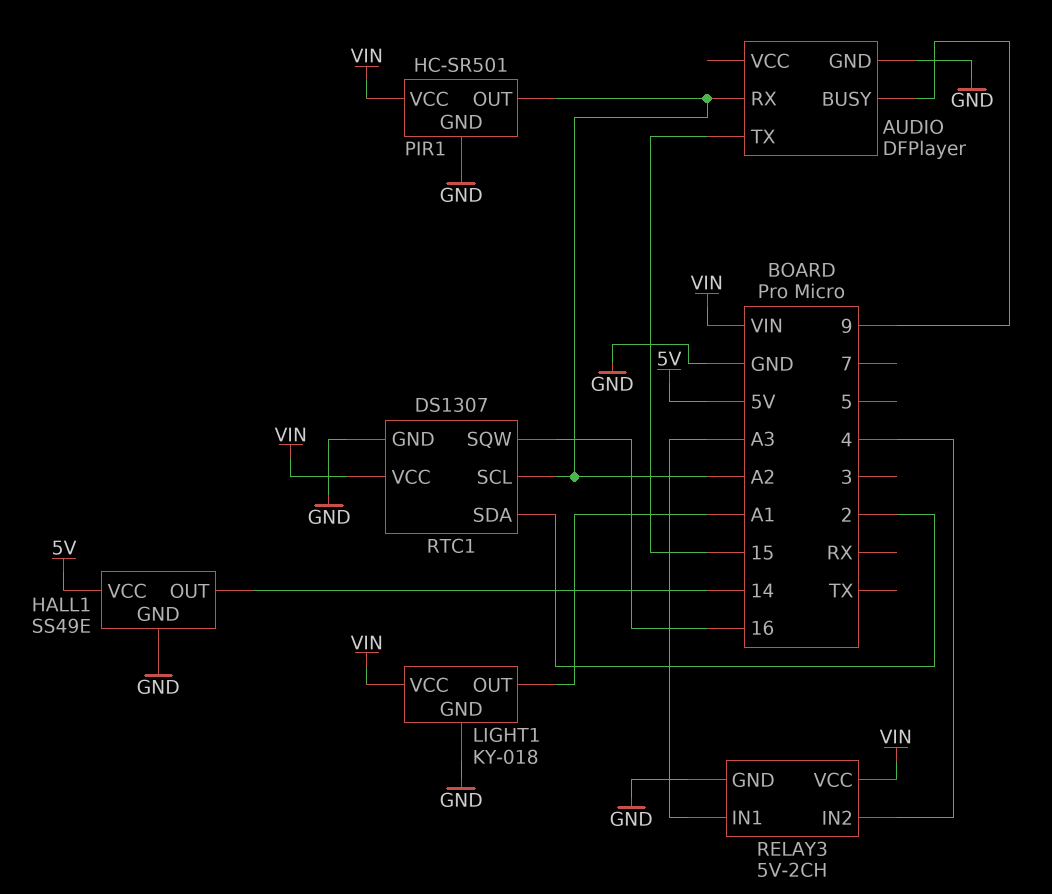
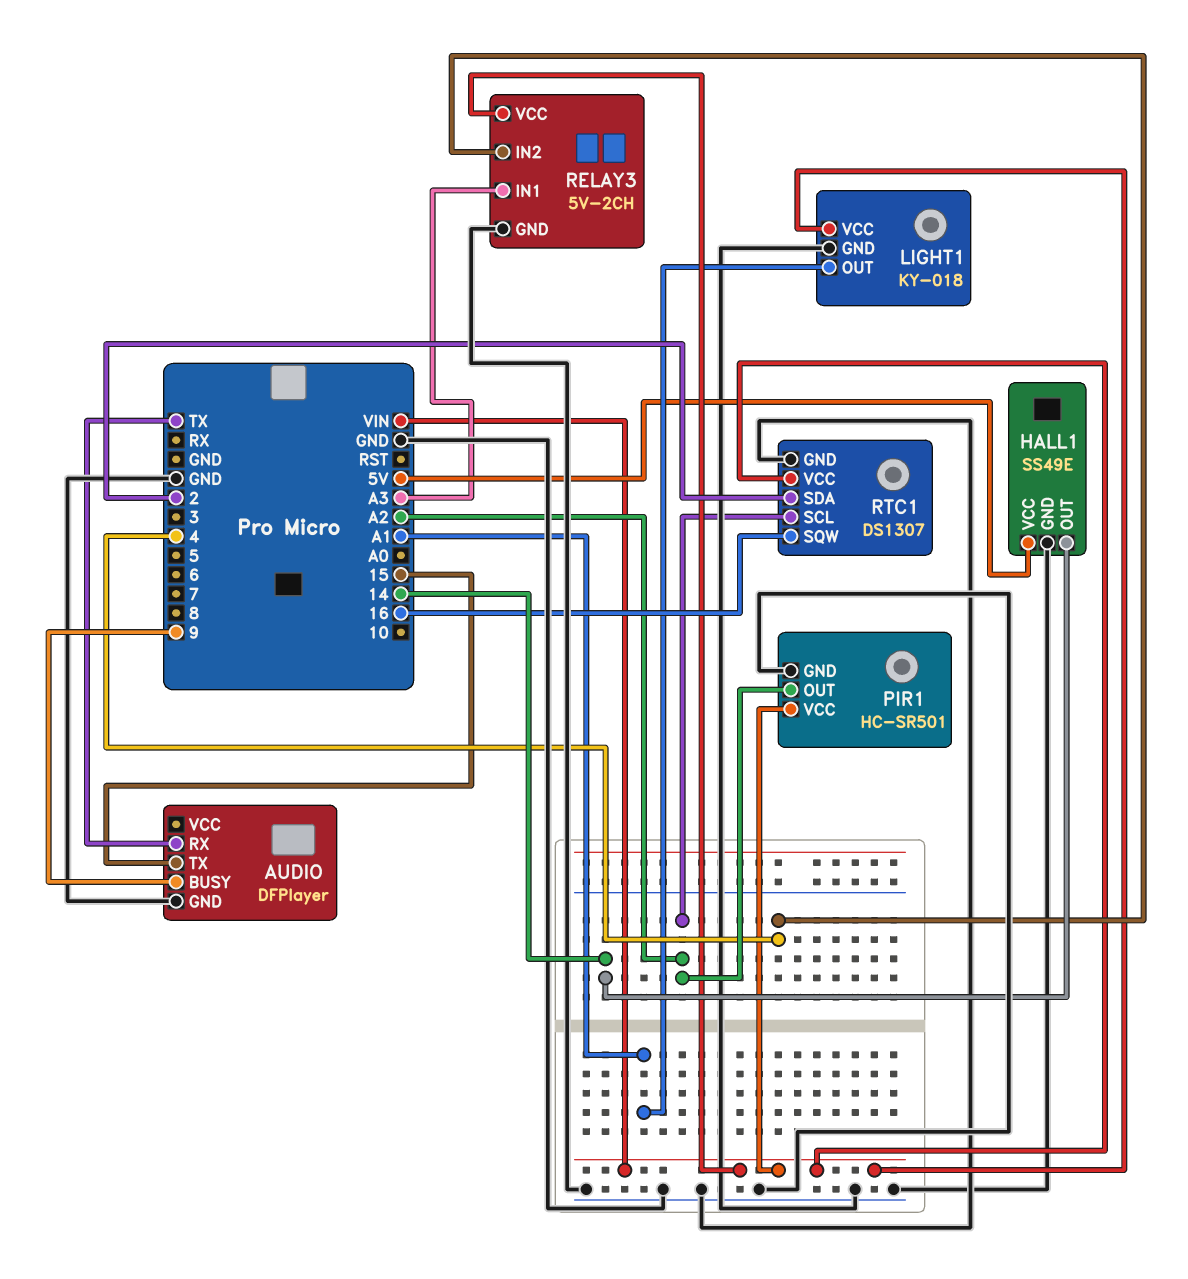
AUDIO pin RX: A2 -> TX

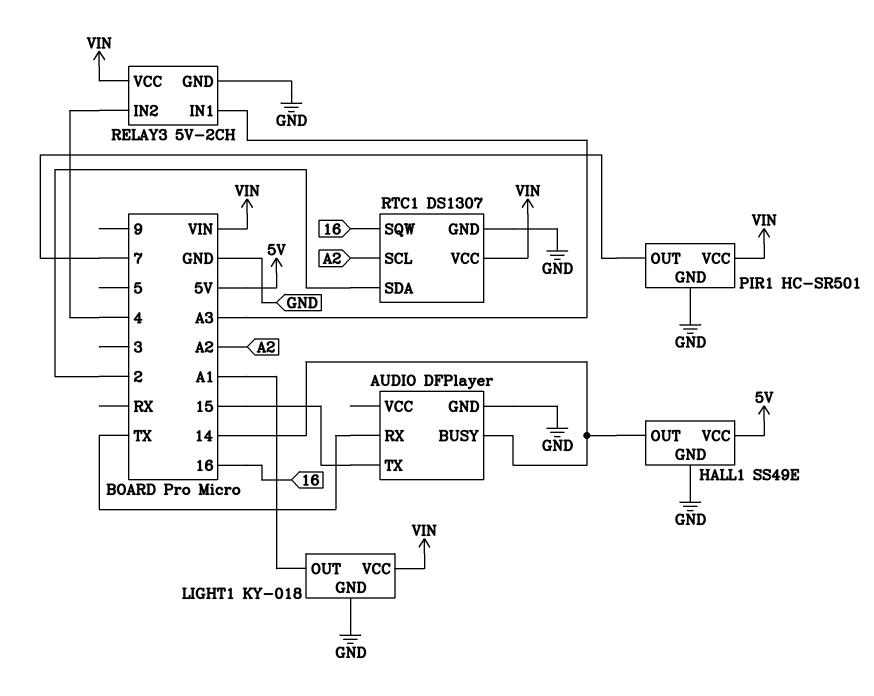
AUDIO pin BUSY: 9 -> 14
PIR1 pin OUT: A2 -> 7

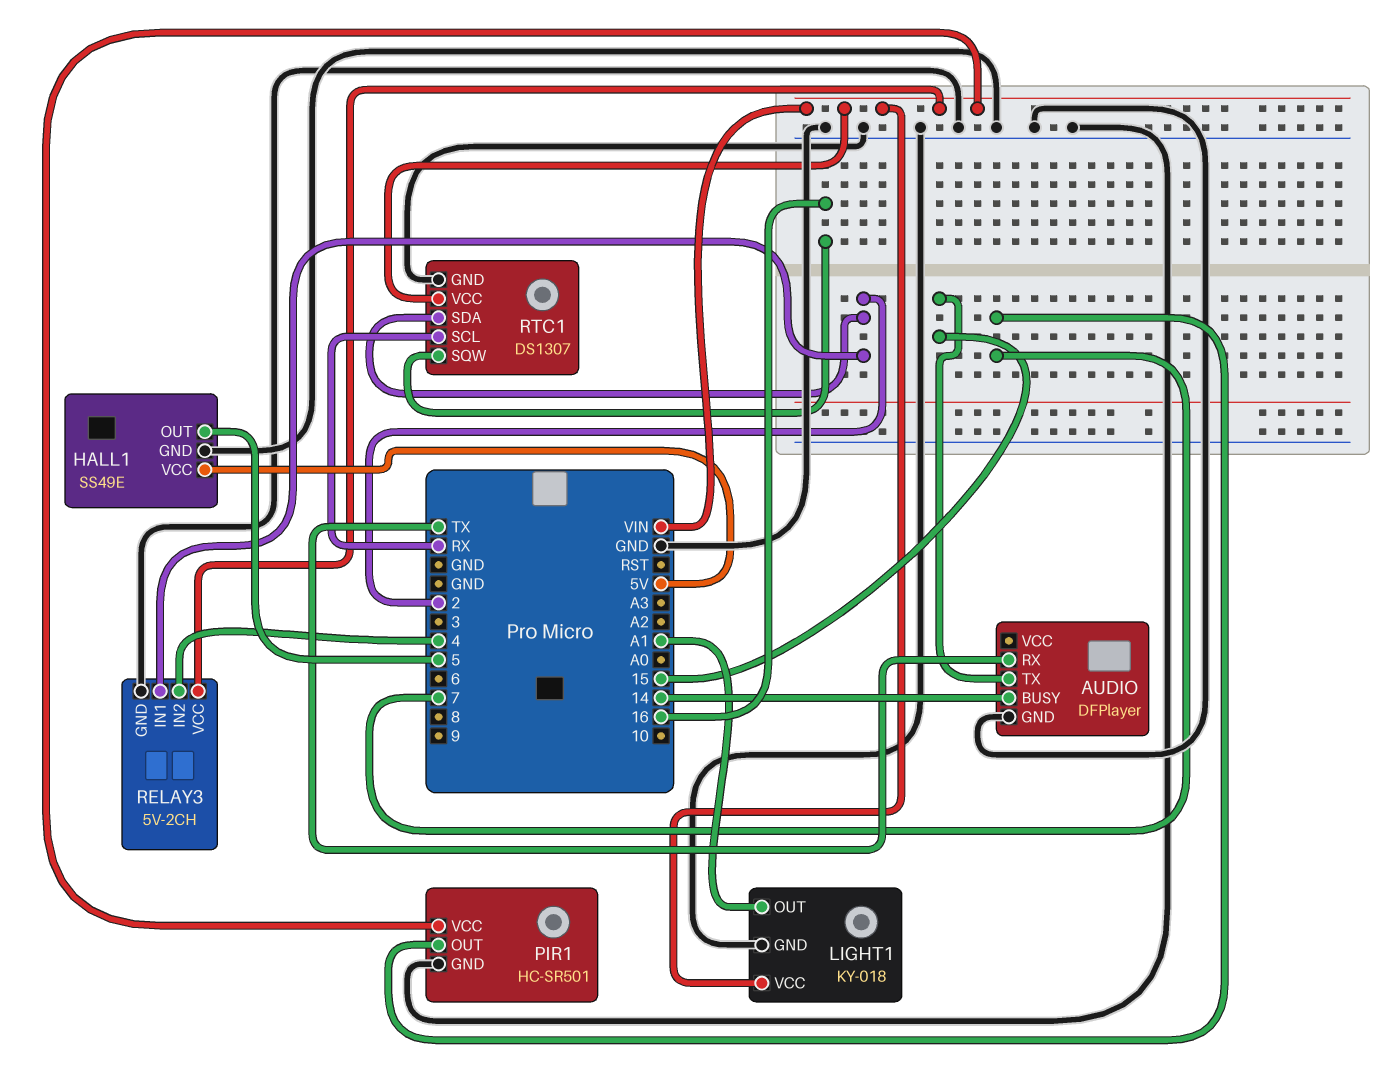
HALL1 pin OUT: 14 -> 5
RELAY3 pin IN1: A3 -> 2
RTC1 pin SCL: A2 -> RX

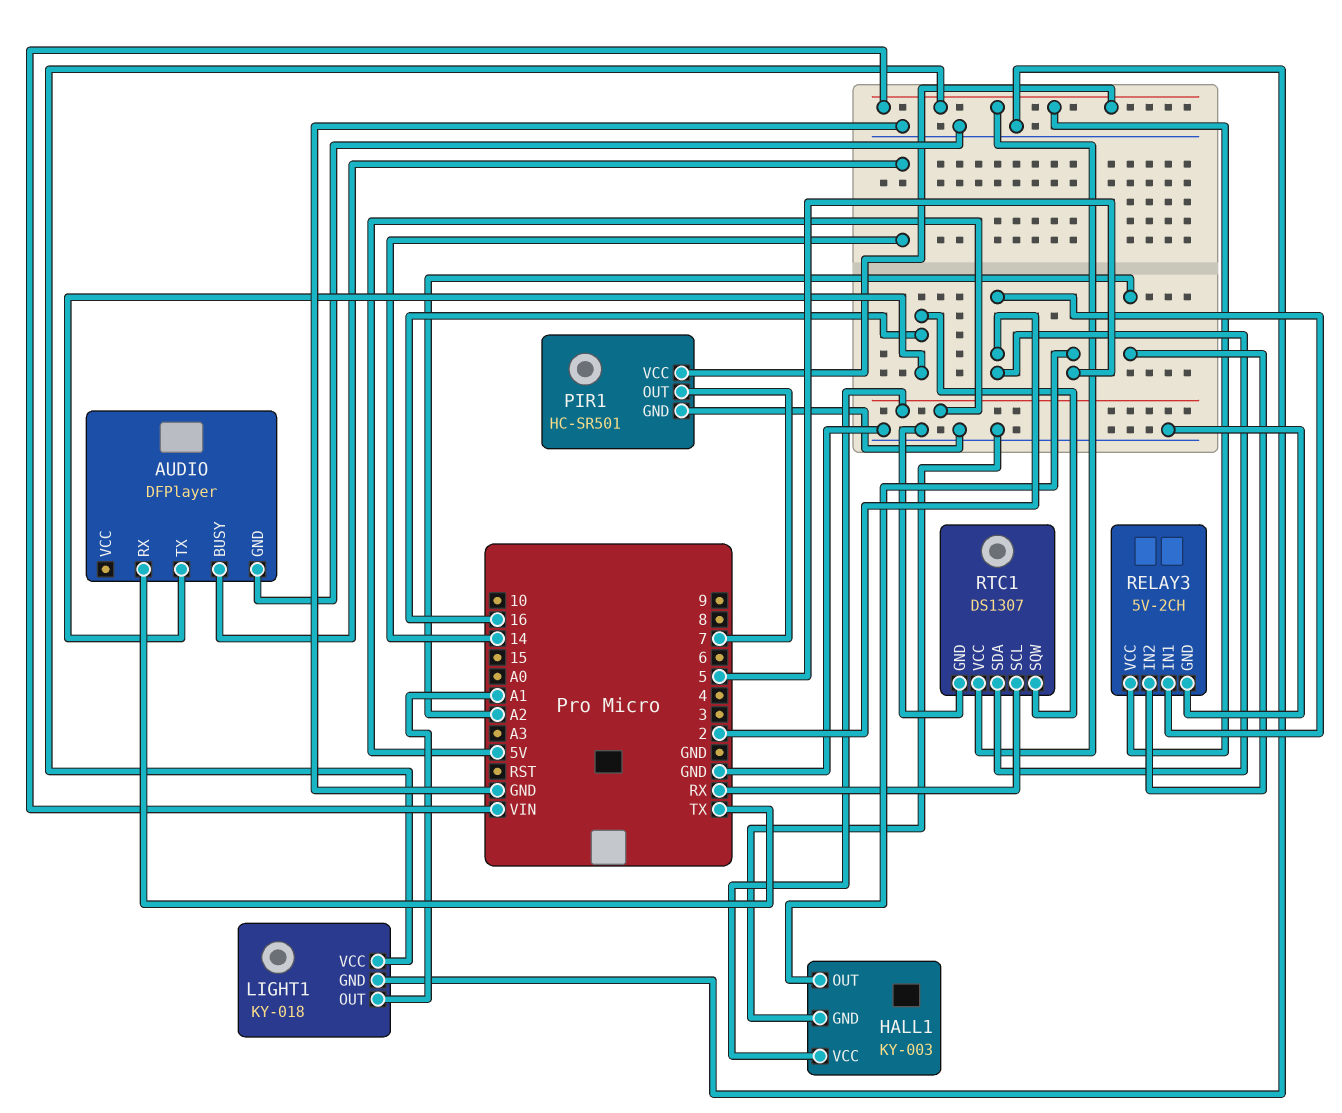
AUDIO pin TX: 15 -> 16
HALL1: SS49E -> KY-003
RELAY3 pin IN2: 4 -> A2

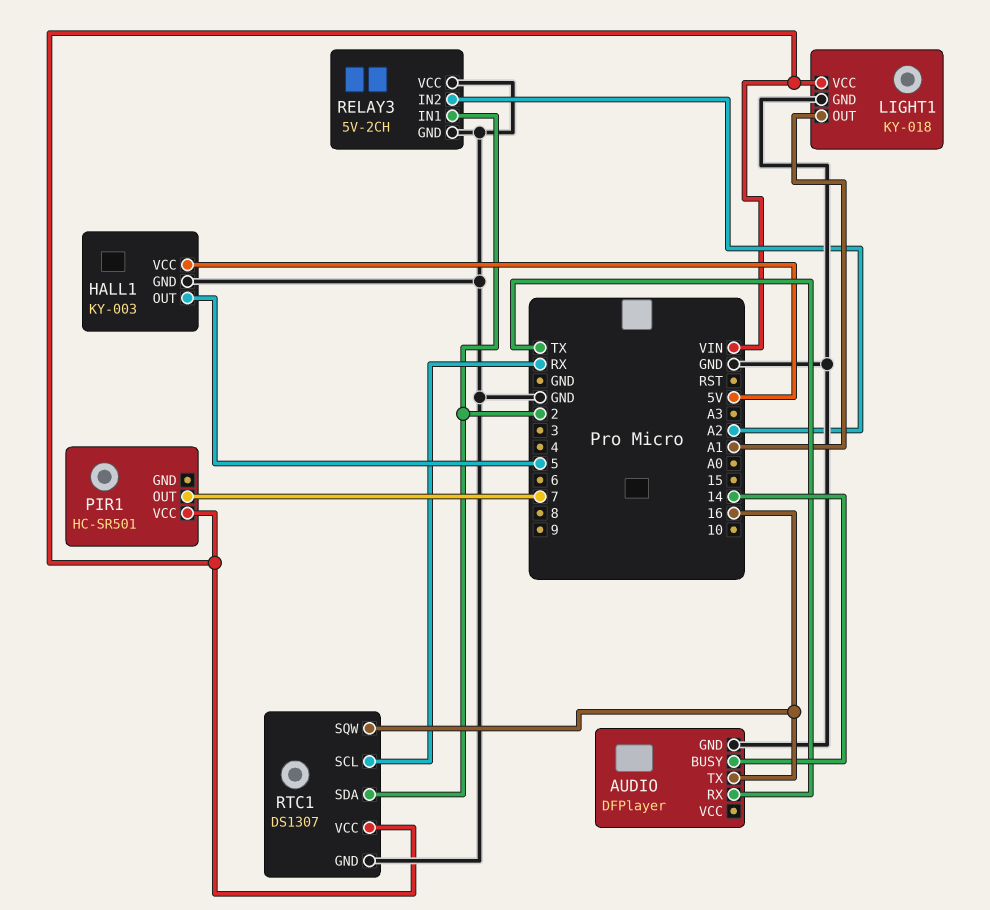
PIR1 pin GND: GND -> none
RELAY3 pin VCC: VIN -> GND

